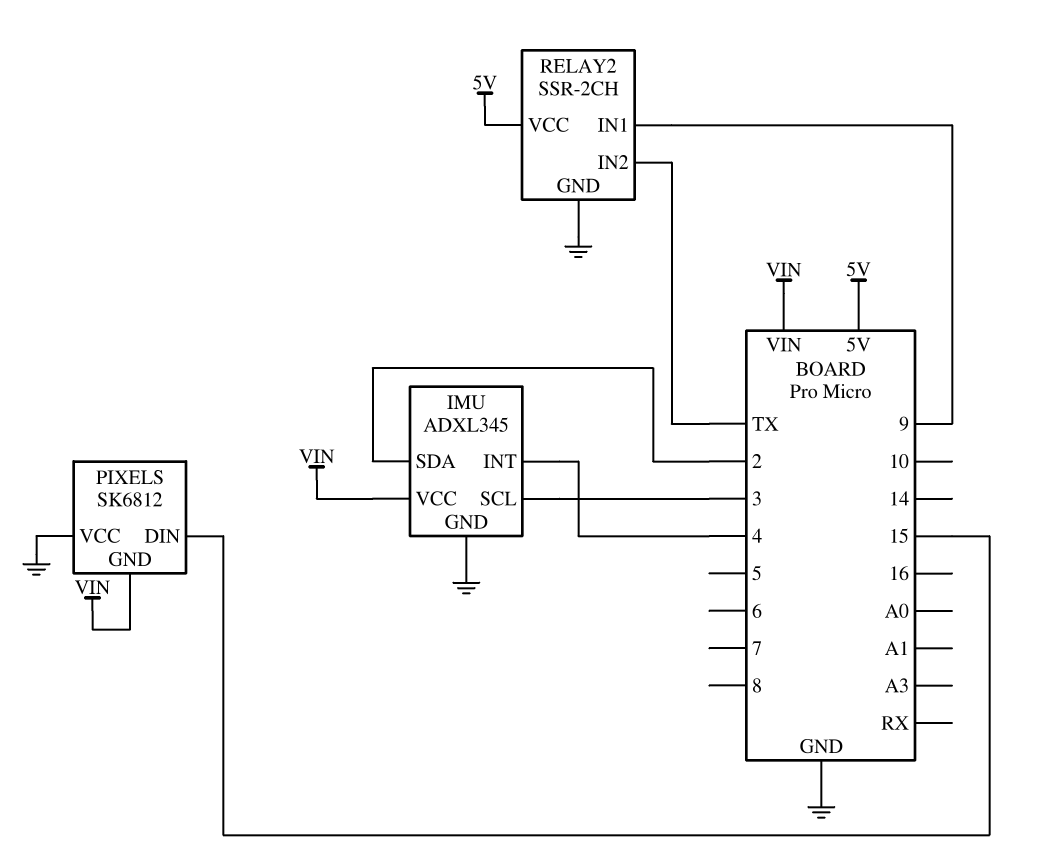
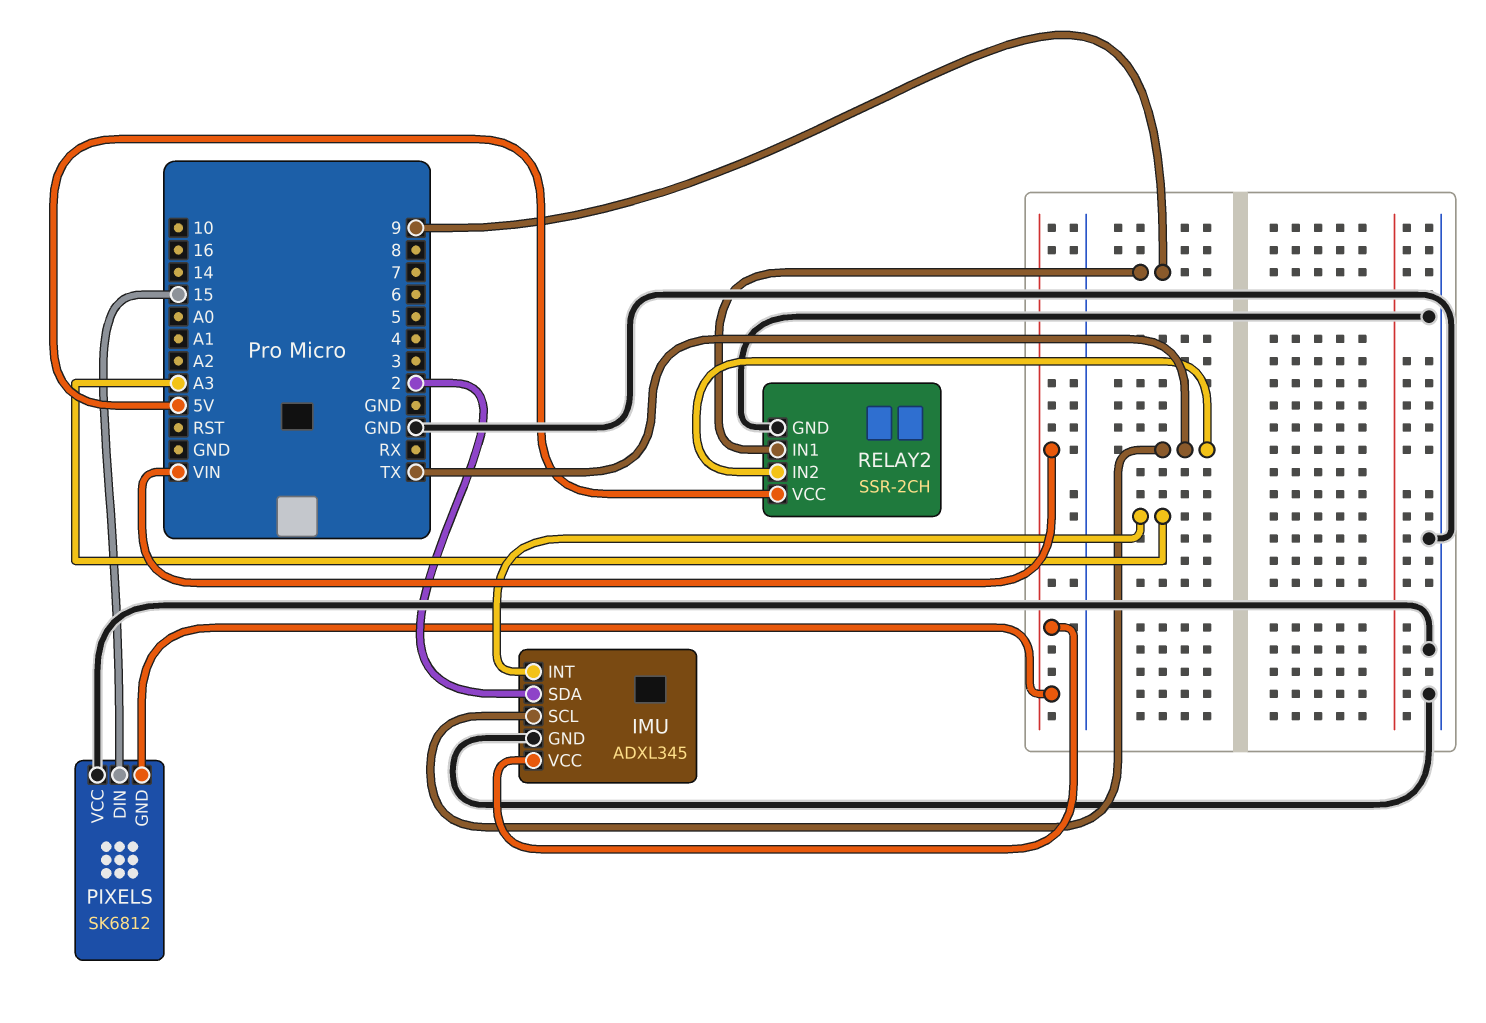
IMU pin INT: 4 -> A3
IMU pin SCL: 3 -> TX

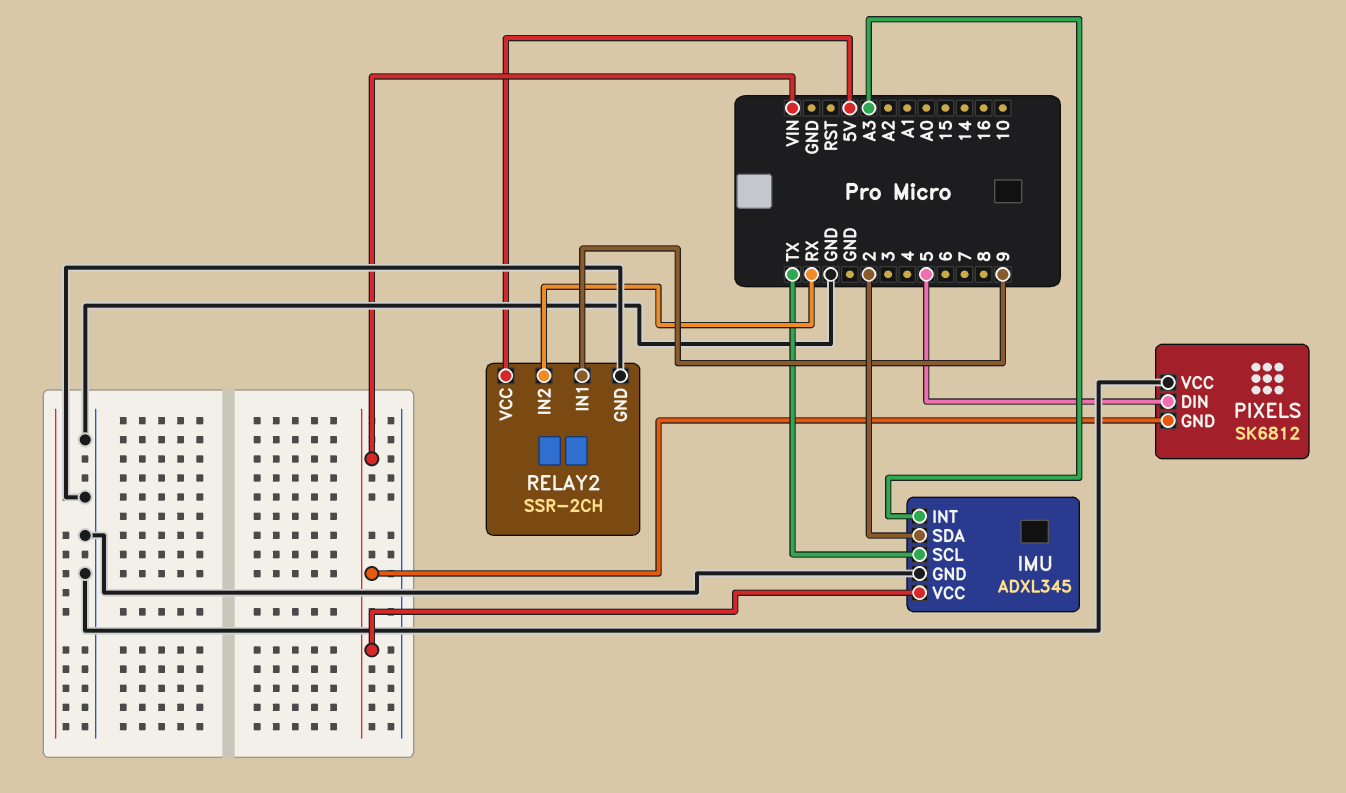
PIXELS pin DIN: 15 -> 5
RELAY2 pin IN2: TX -> RX

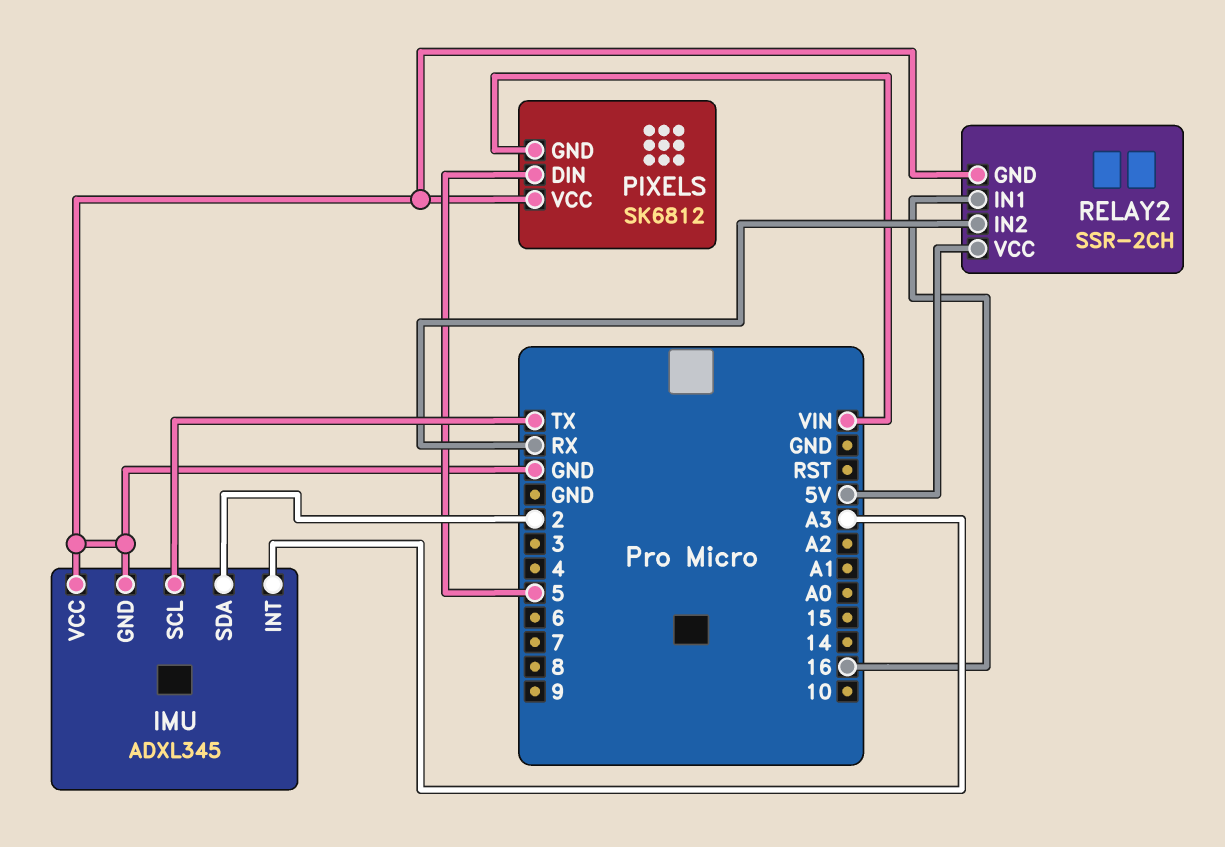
IMU pin VCC: VIN -> GND
RELAY2 pin IN1: 9 -> 16

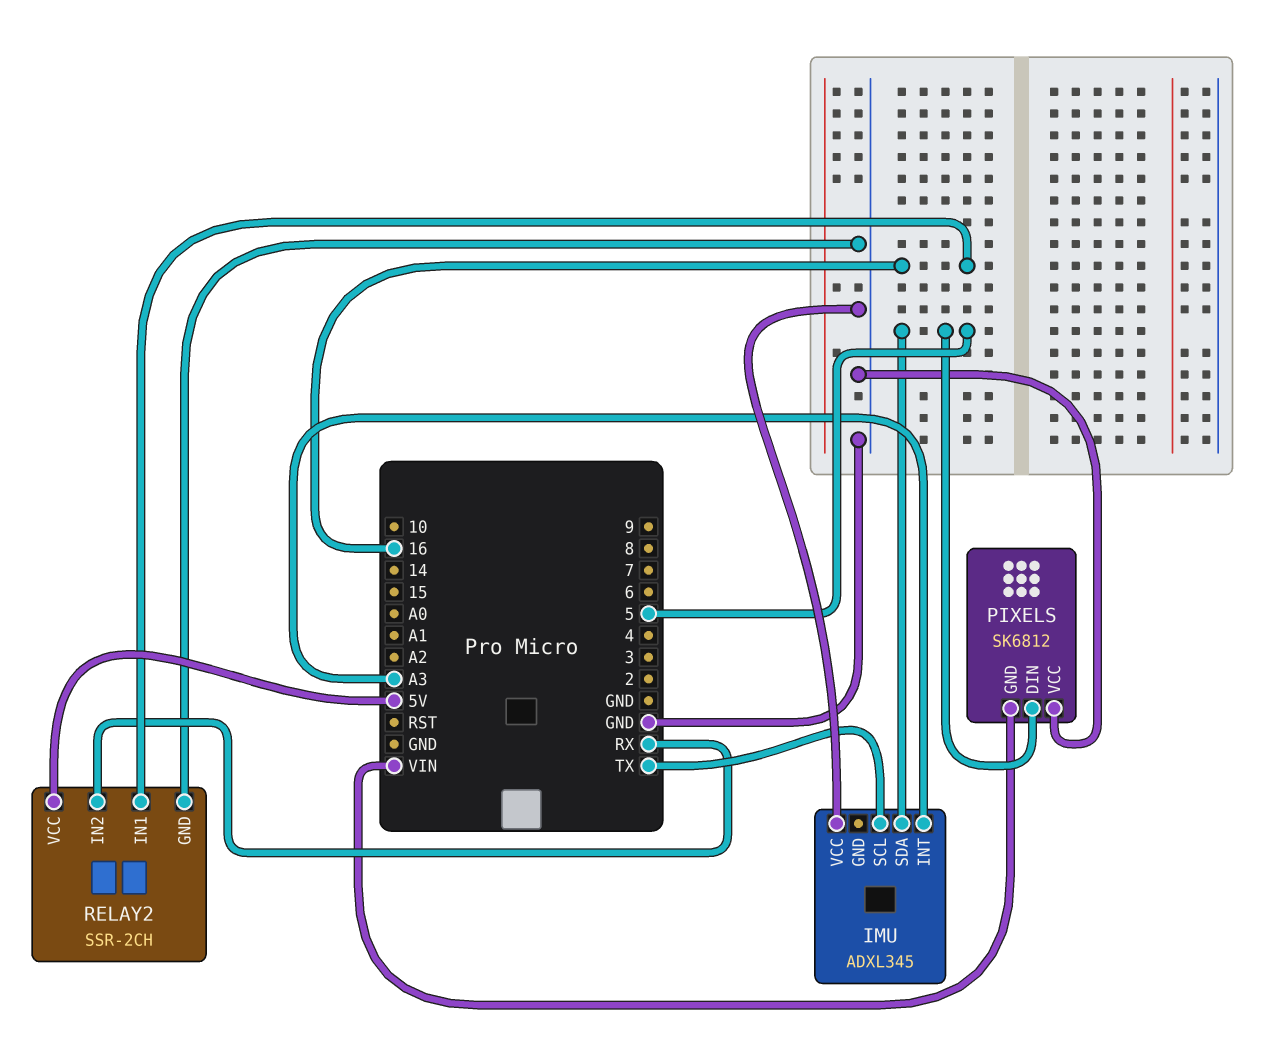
IMU pin GND: GND -> none
IMU pin SDA: 2 -> 5

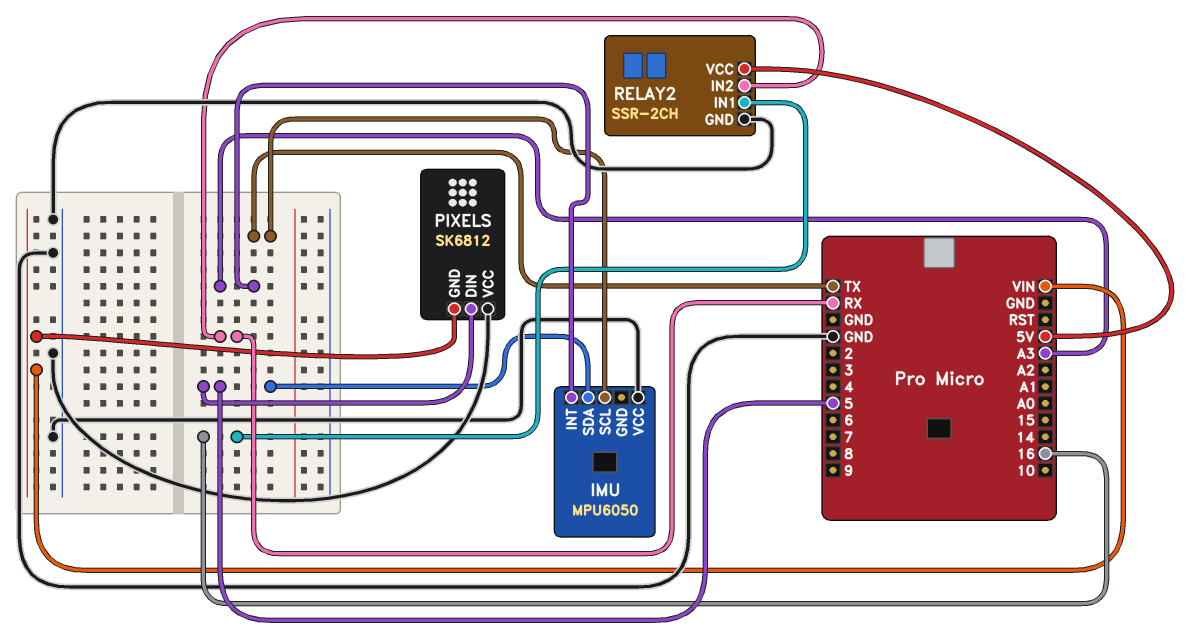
IMU: ADXL345 -> MPU6050

